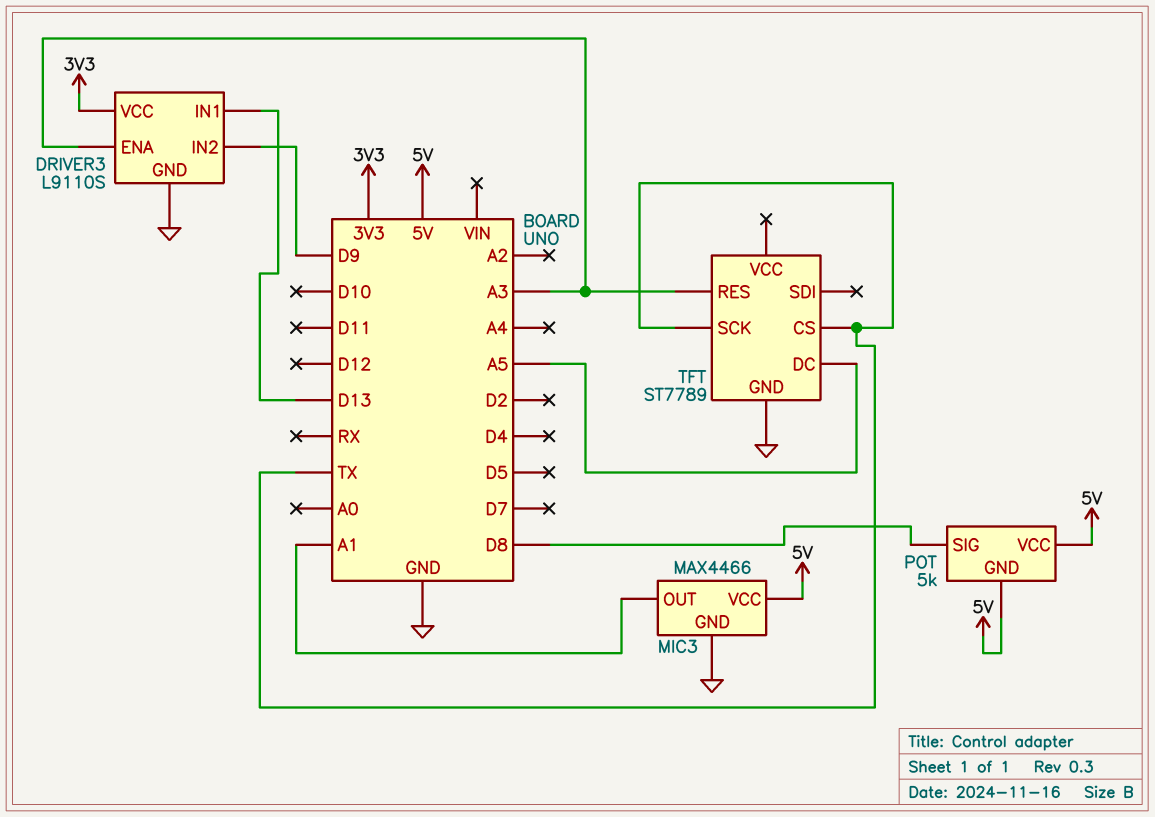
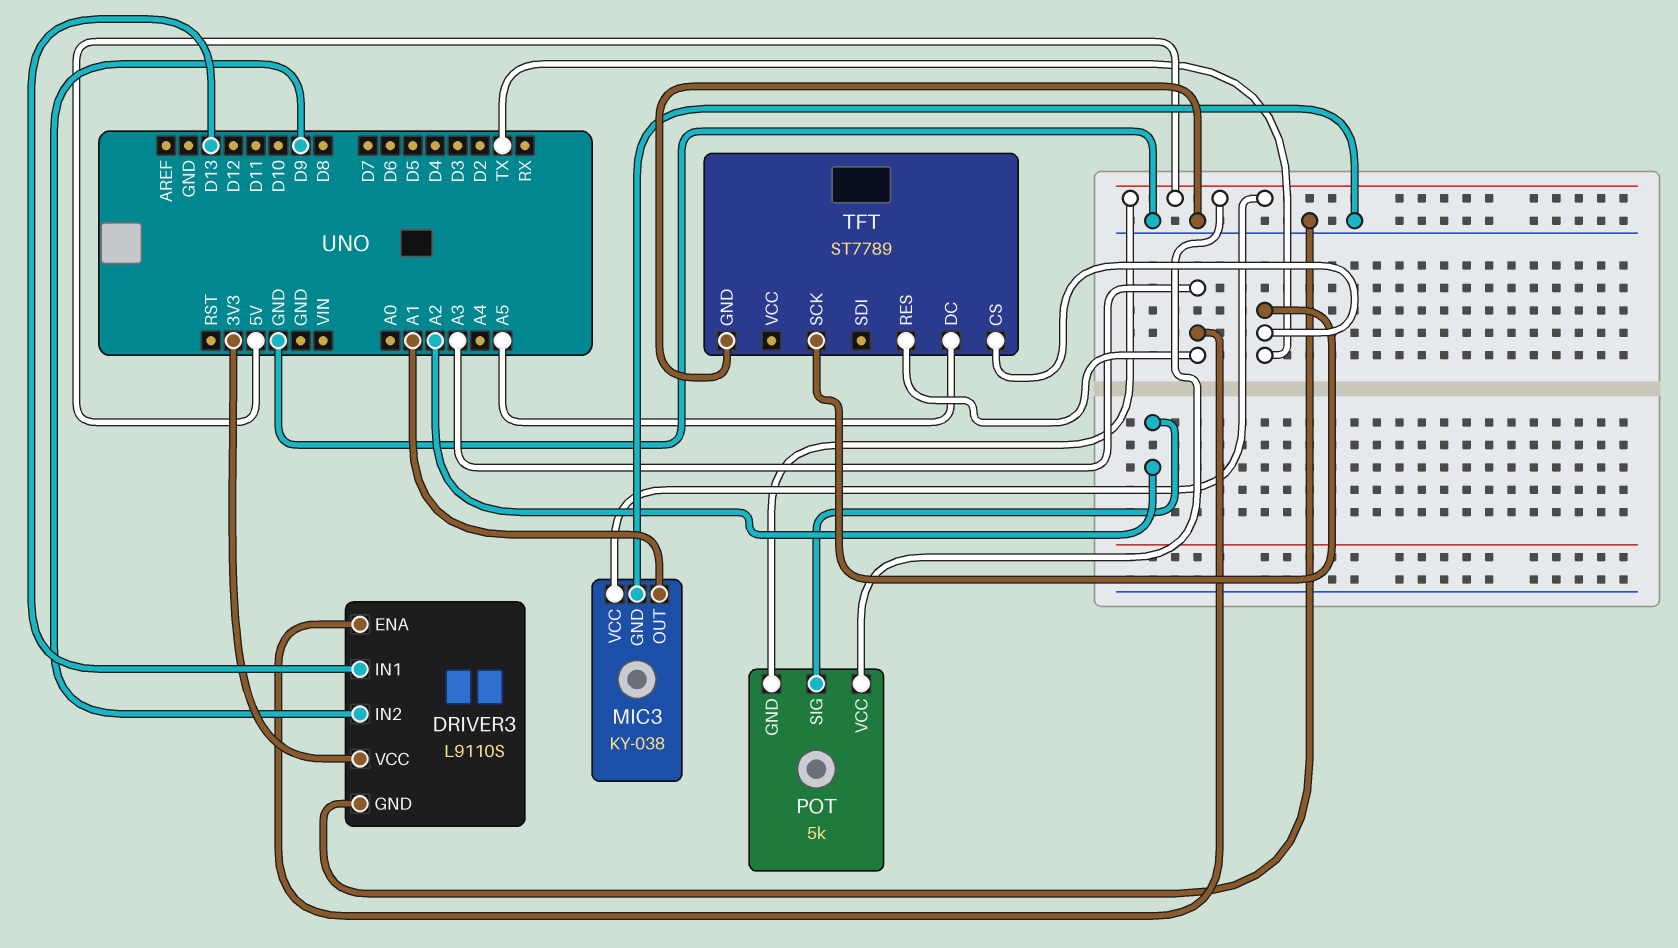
MIC3: MAX4466 -> KY-038
POT pin SIG: D8 -> A2

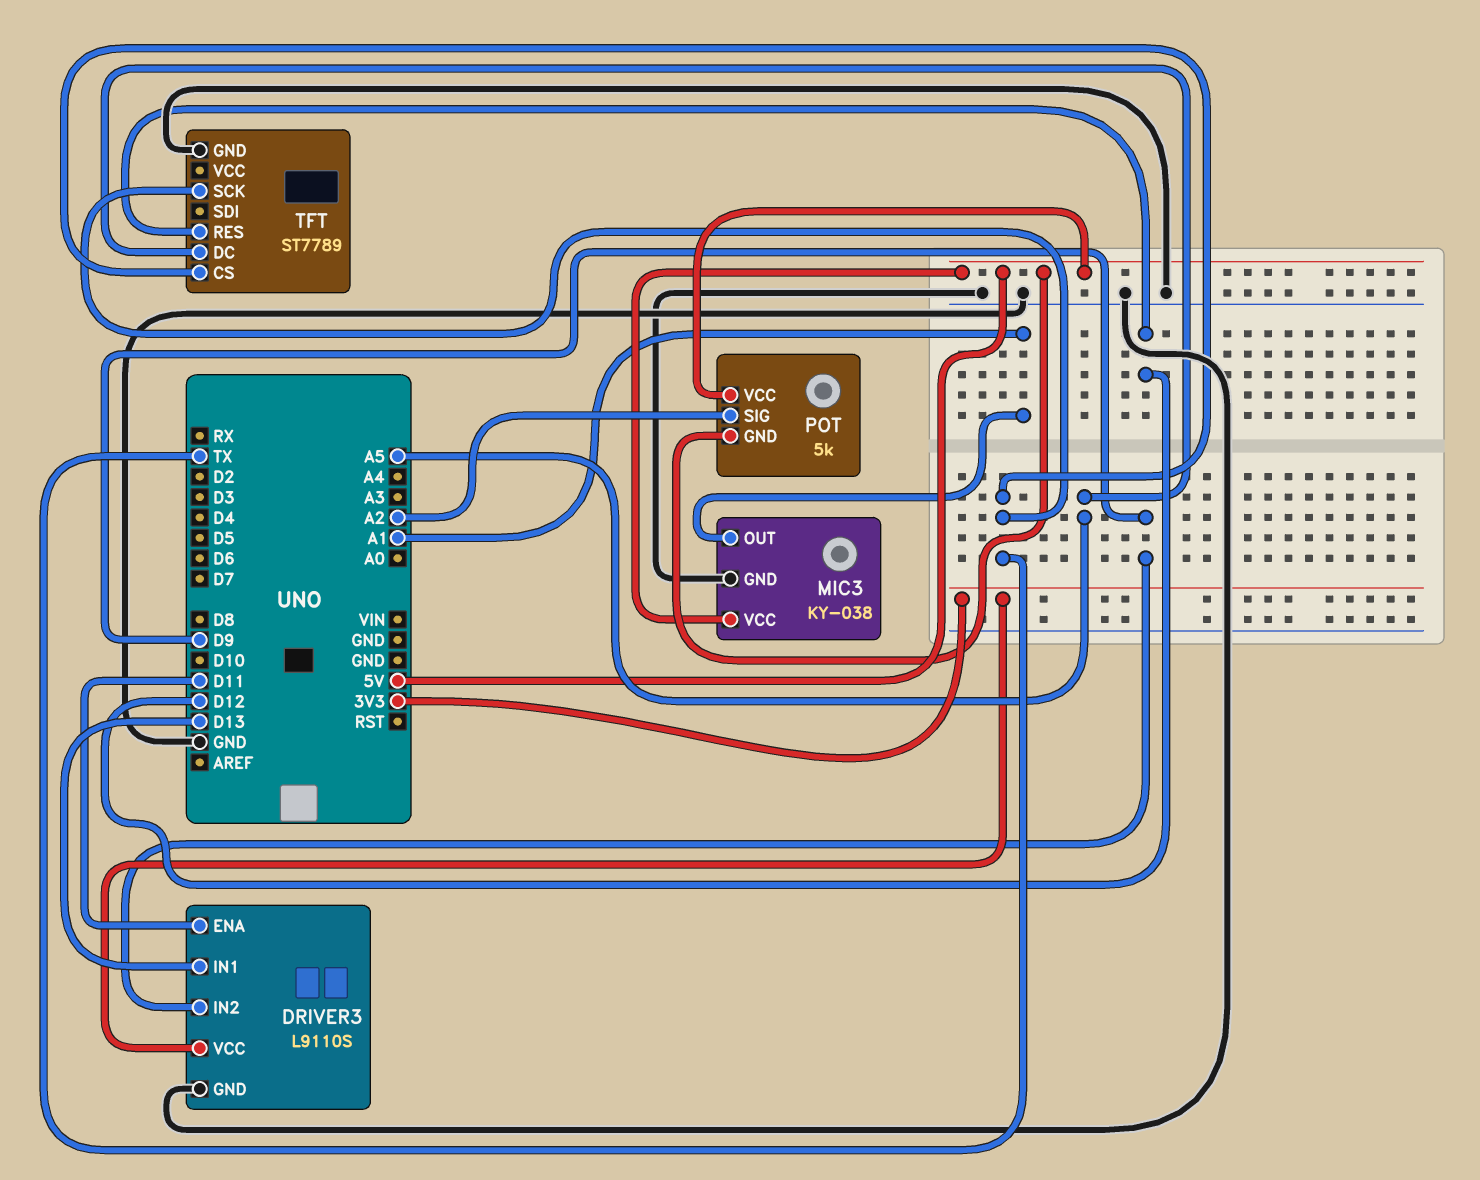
DRIVER3 pin ENA: A3 -> D11
TFT pin RES: A3 -> D12

